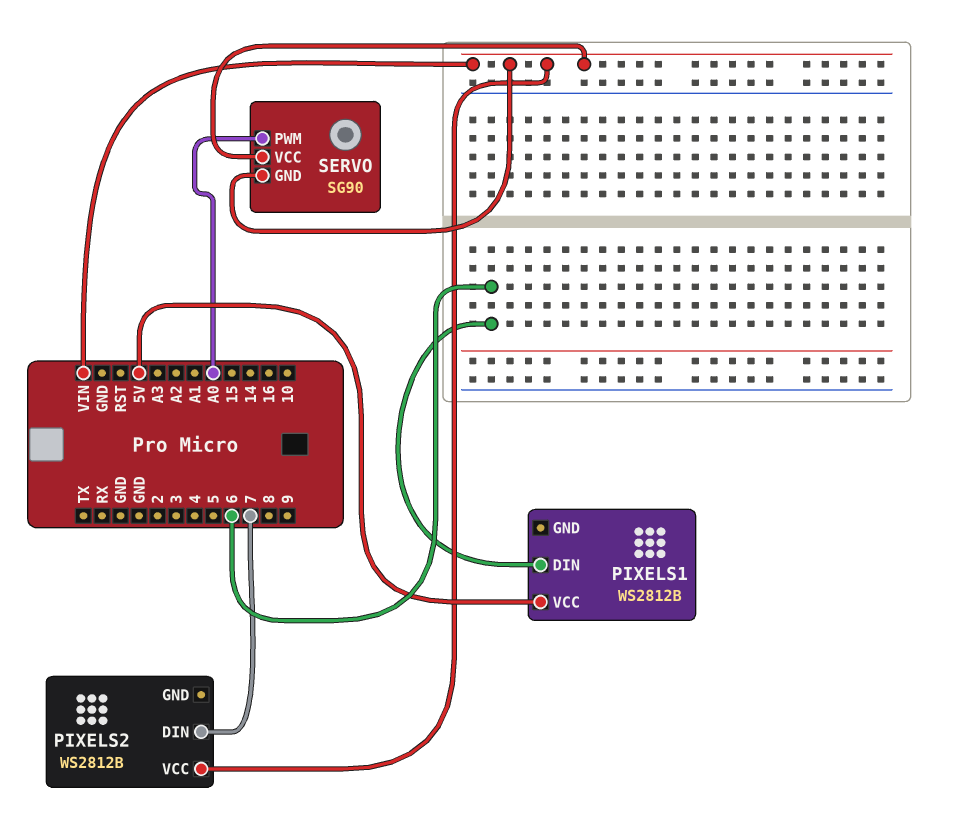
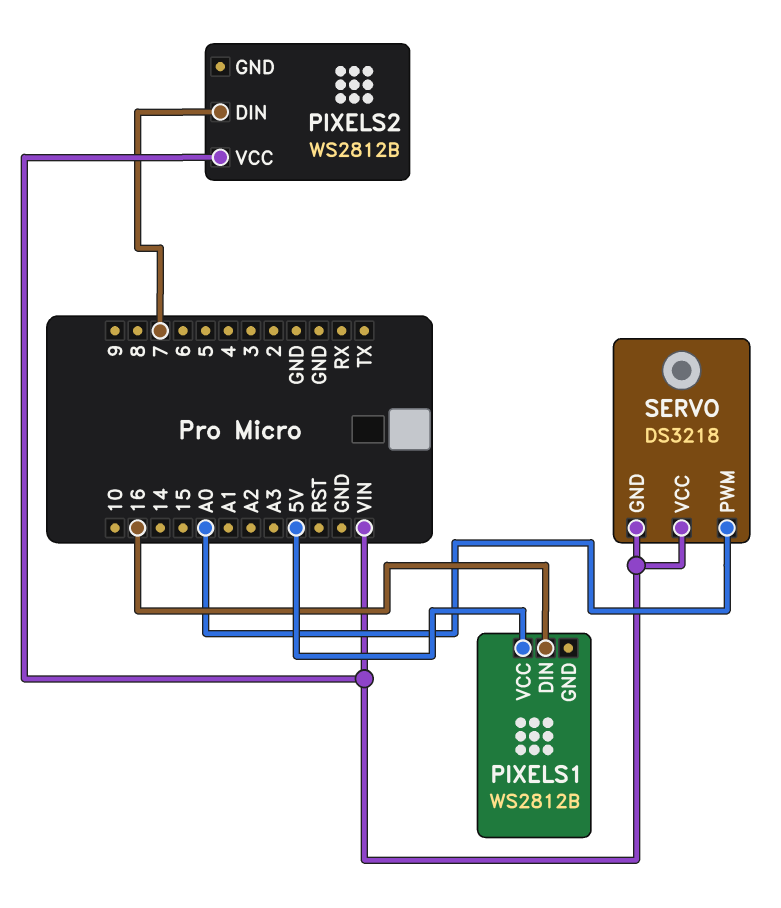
PIXELS1 pin DIN: 6 -> 16
SERVO: SG90 -> DS3218

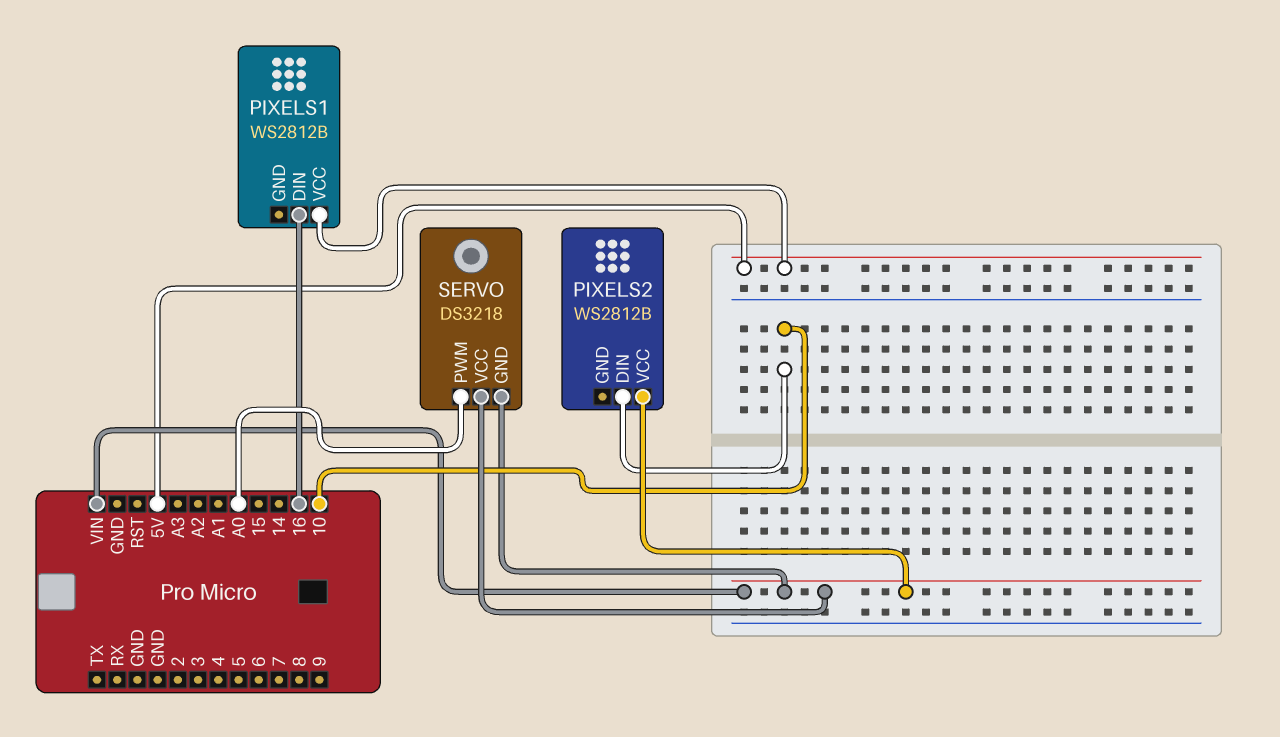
PIXELS2 pin DIN: 7 -> 10

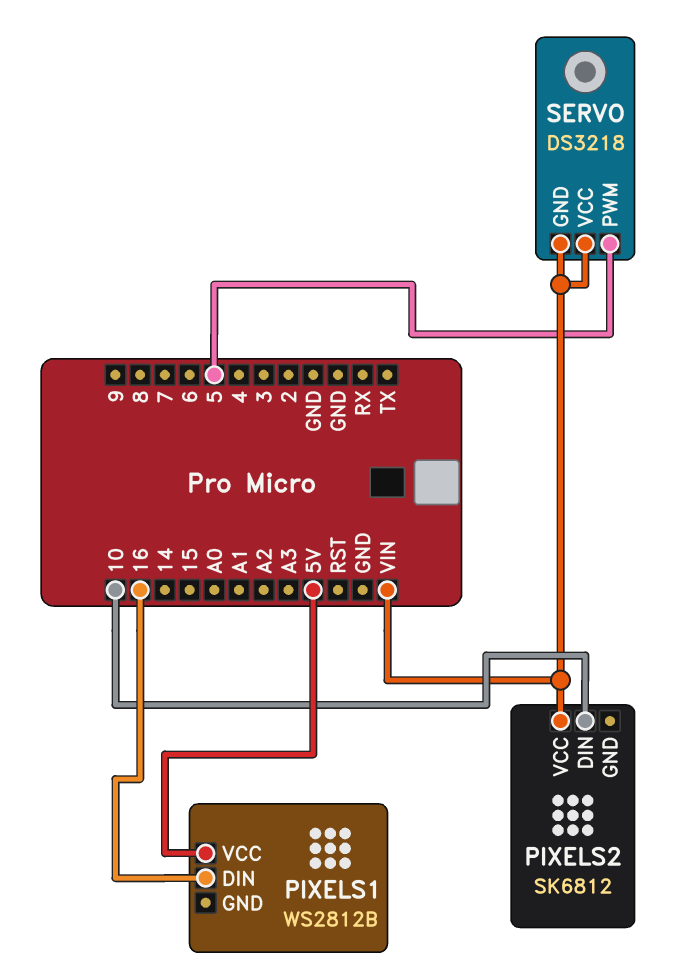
PIXELS2: WS2812B -> SK6812
SERVO pin PWM: A0 -> 5

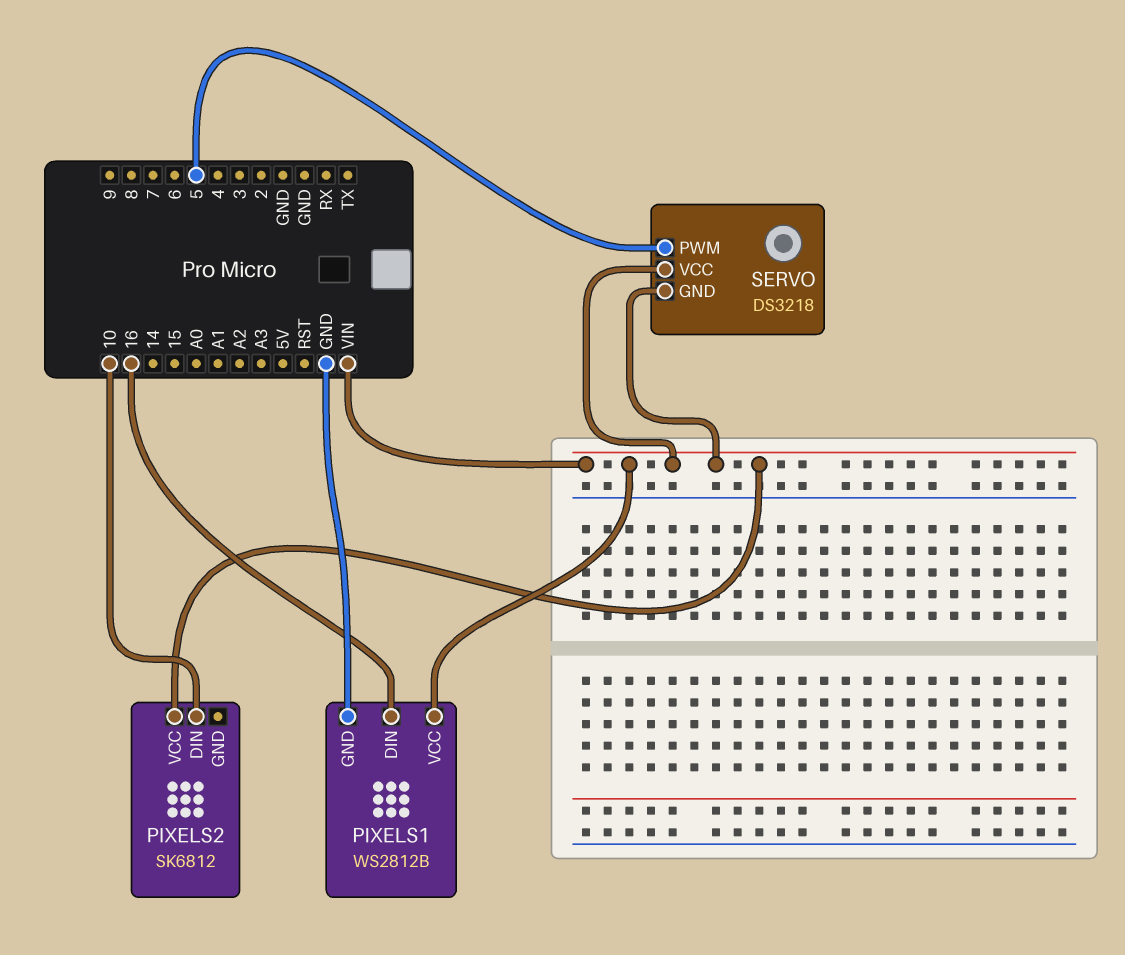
PIXELS1 pin GND: none -> GND
PIXELS1 pin VCC: 5V -> VIN

